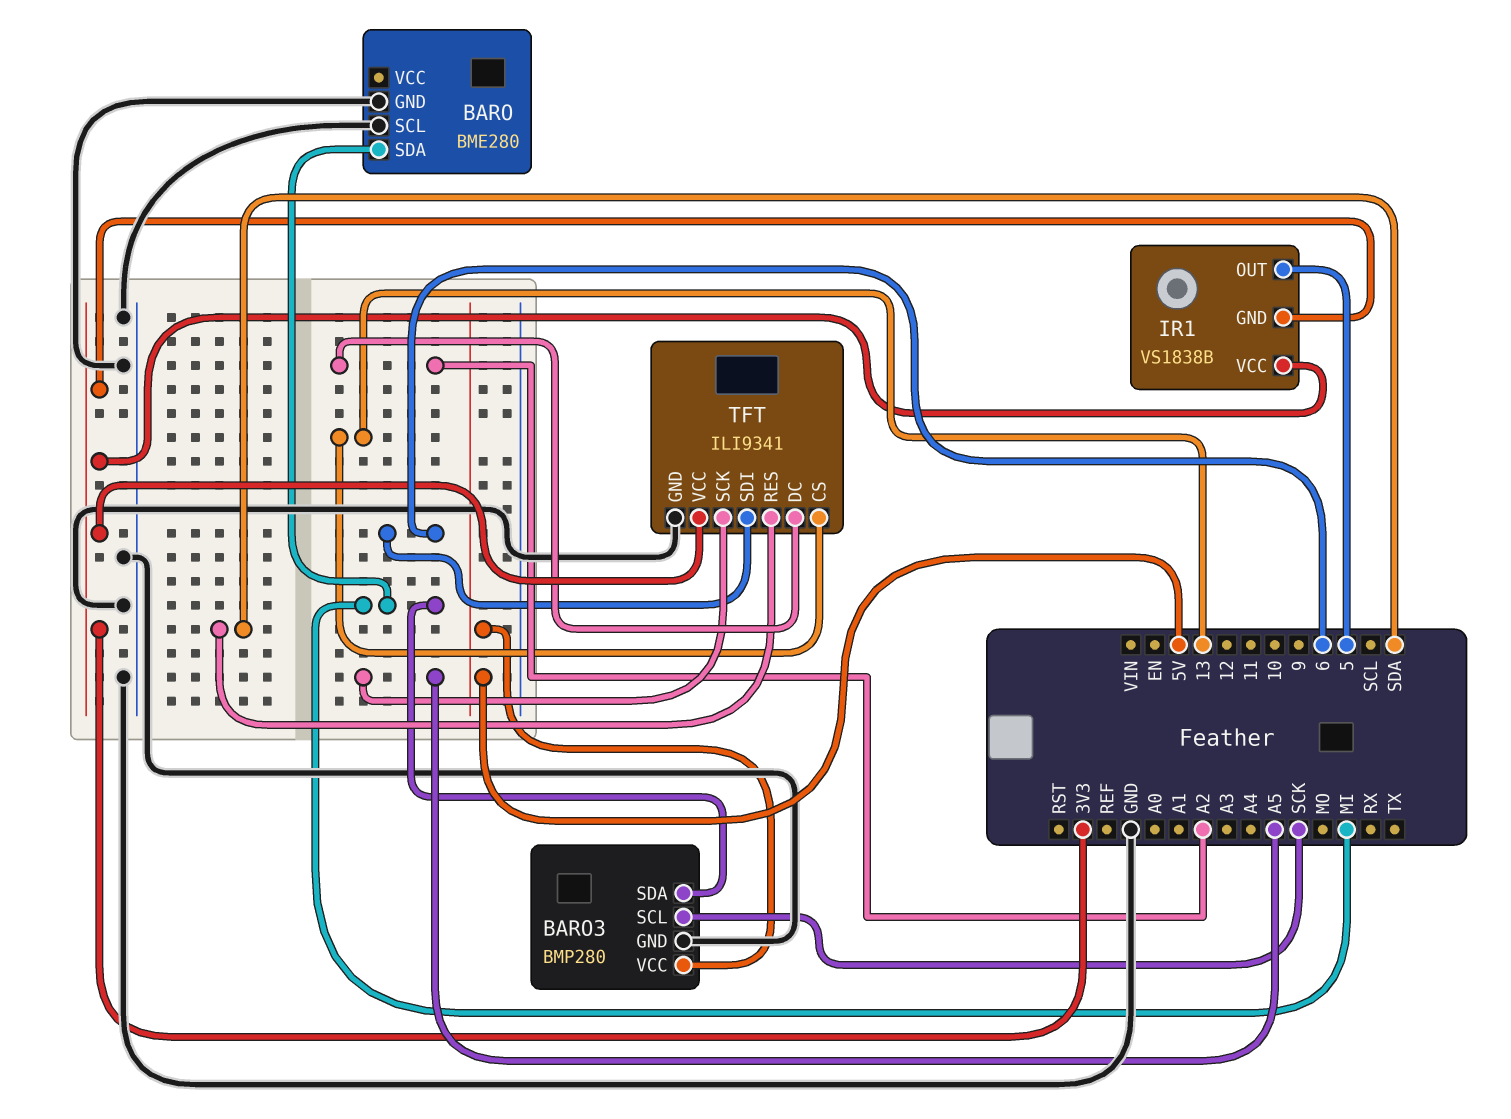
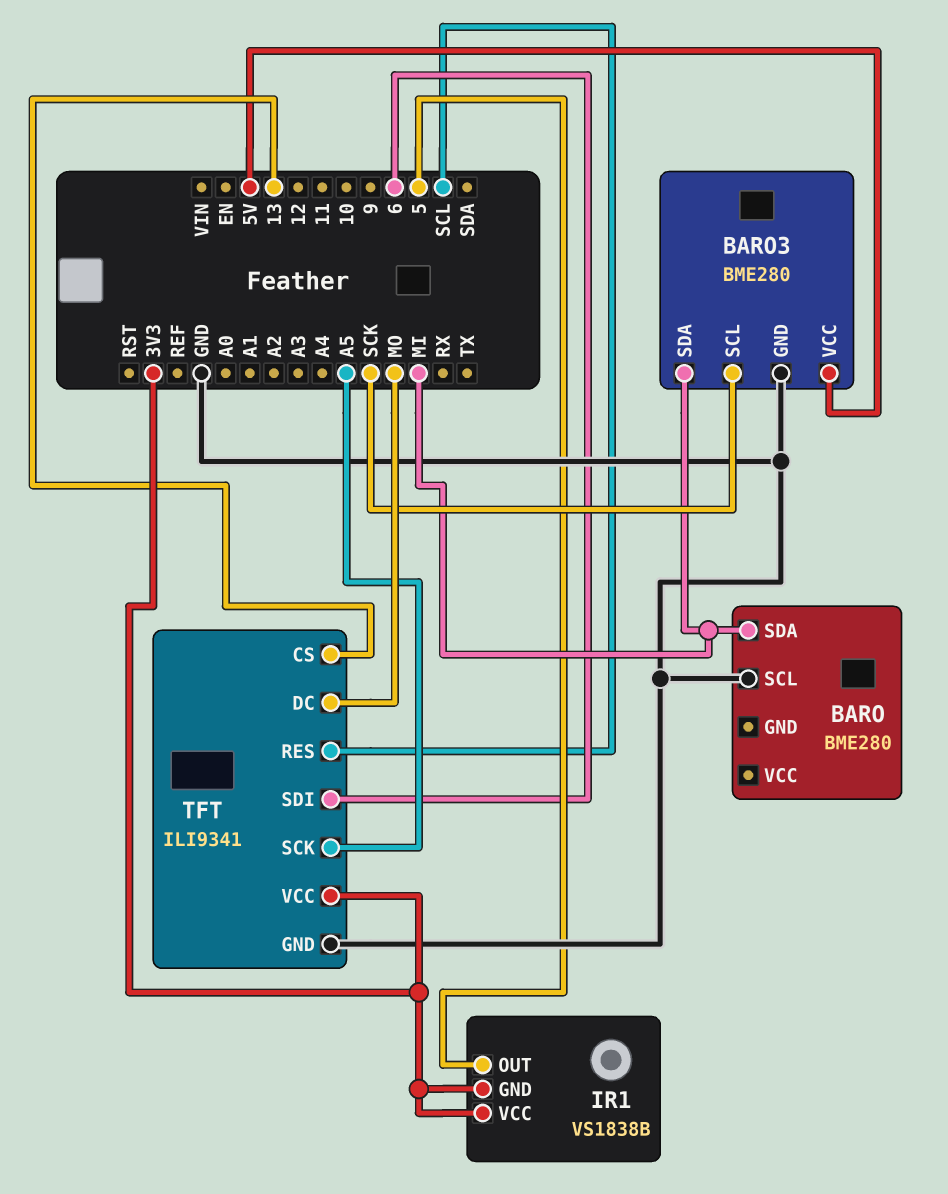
BARO pin GND: GND -> none
BARO3: BMP280 -> BME280
TFT pin DC: A2 -> MO
TFT pin RES: SDA -> SCL

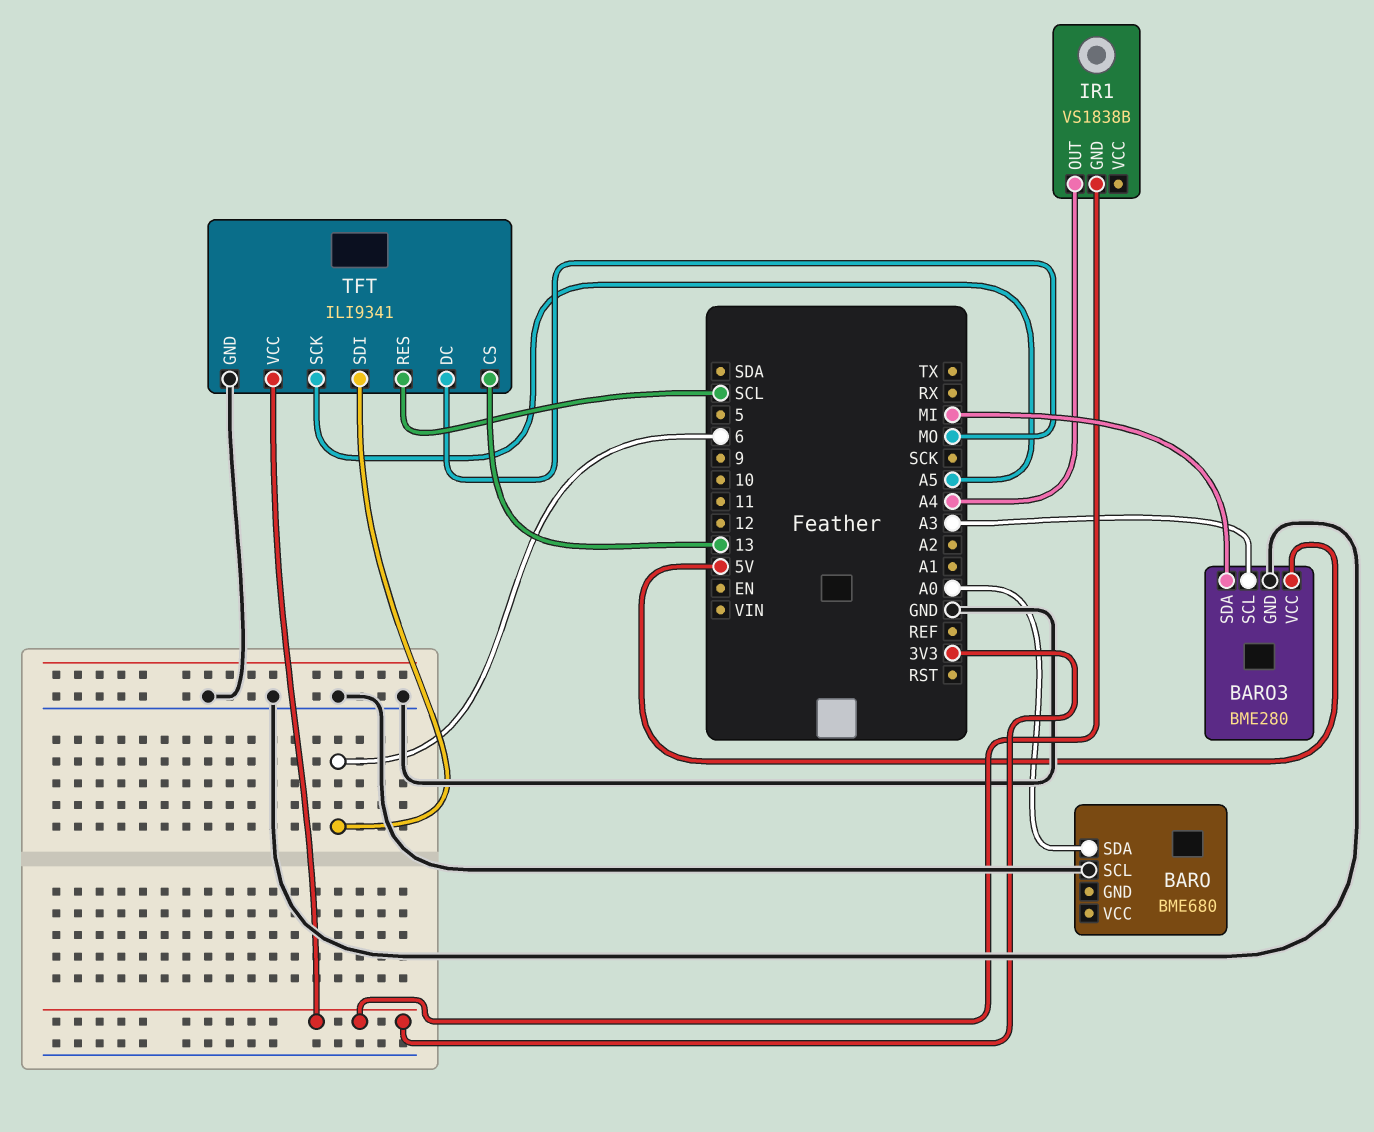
BARO: BME280 -> BME680
BARO pin SDA: MI -> A0
BARO3 pin SCL: SCK -> A3
IR1 pin OUT: 5 -> A4
IR1 pin VCC: 3V3 -> none

